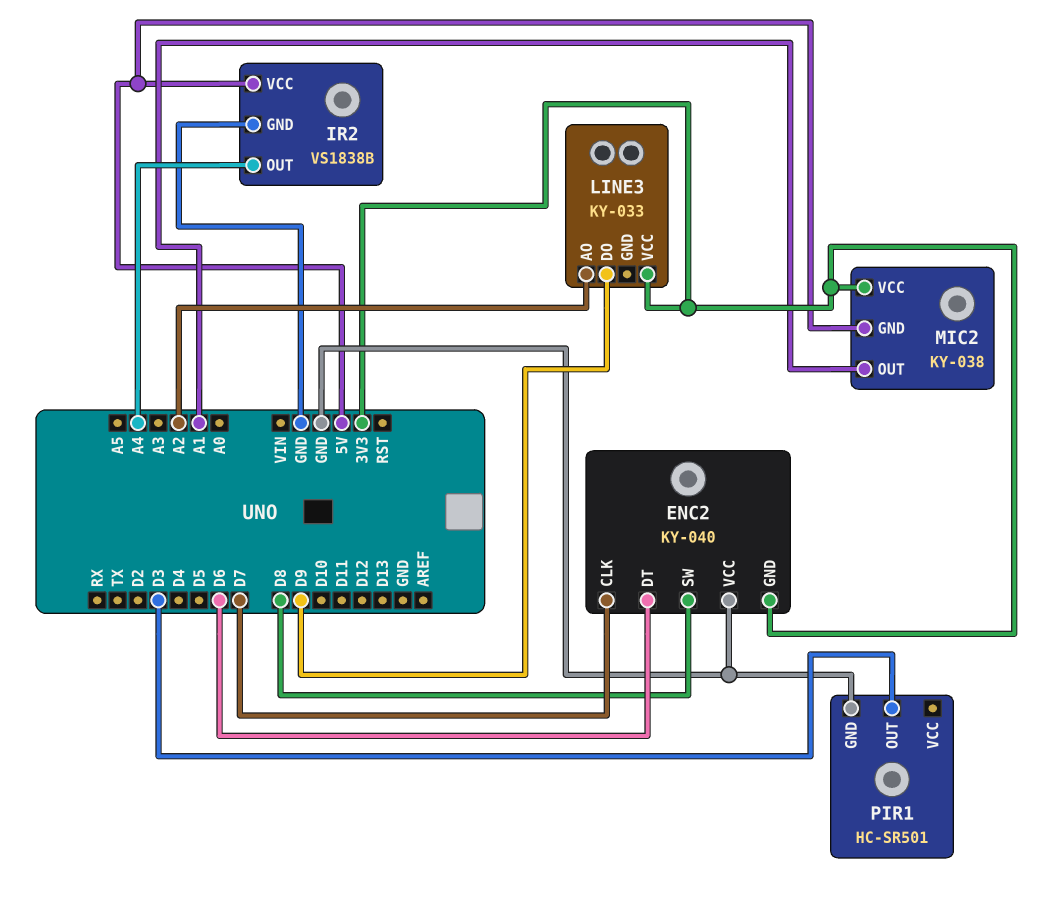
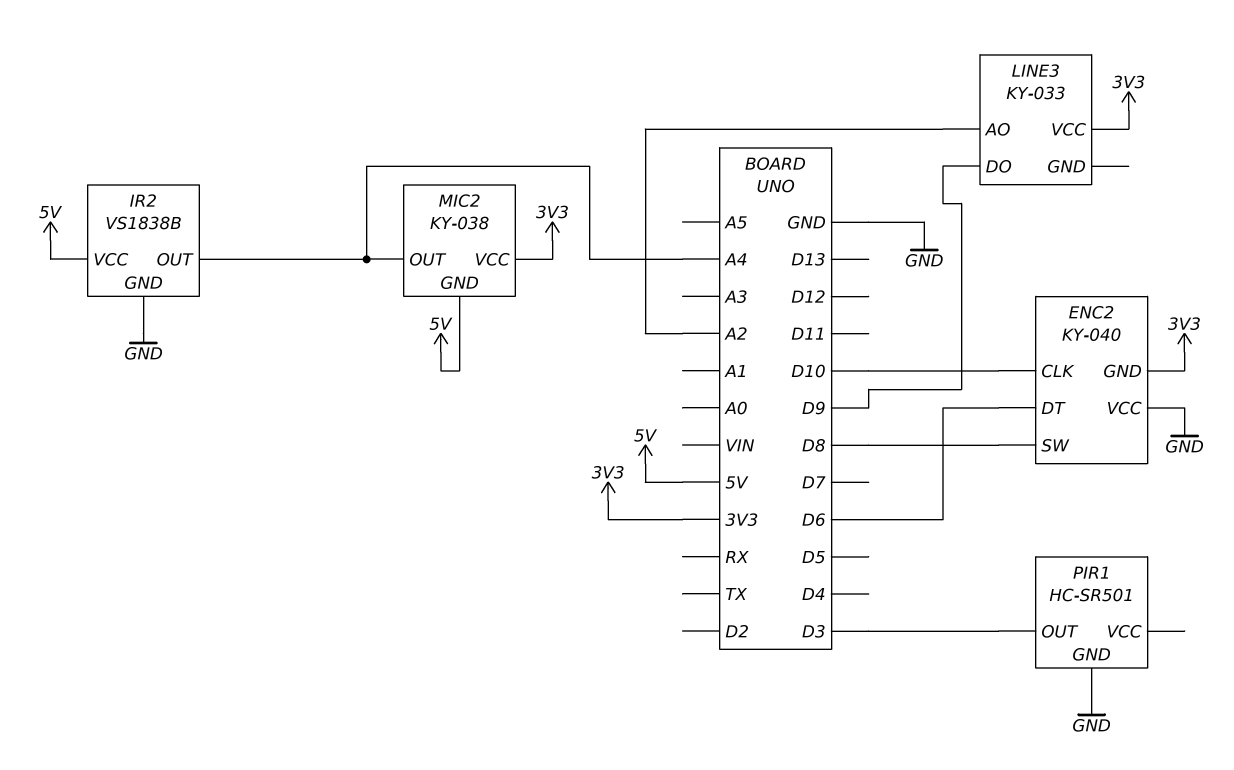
ENC2 pin CLK: D7 -> D10
MIC2 pin OUT: A1 -> A4

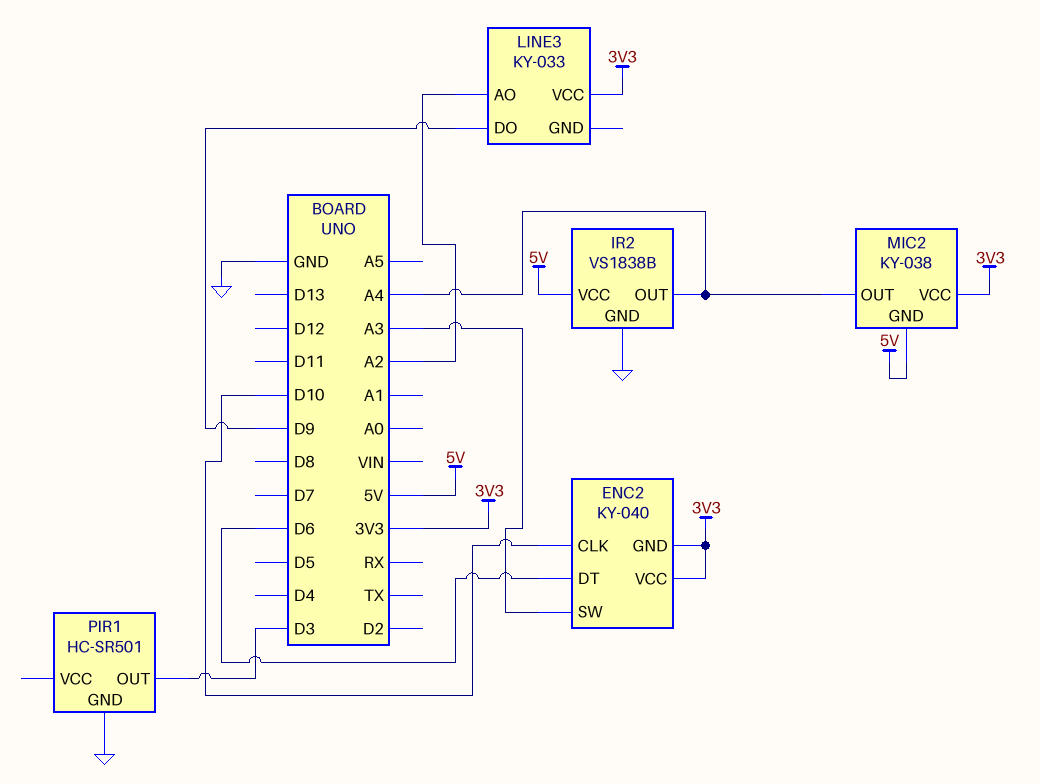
ENC2 pin SW: D8 -> A3
ENC2 pin VCC: GND -> 3V3

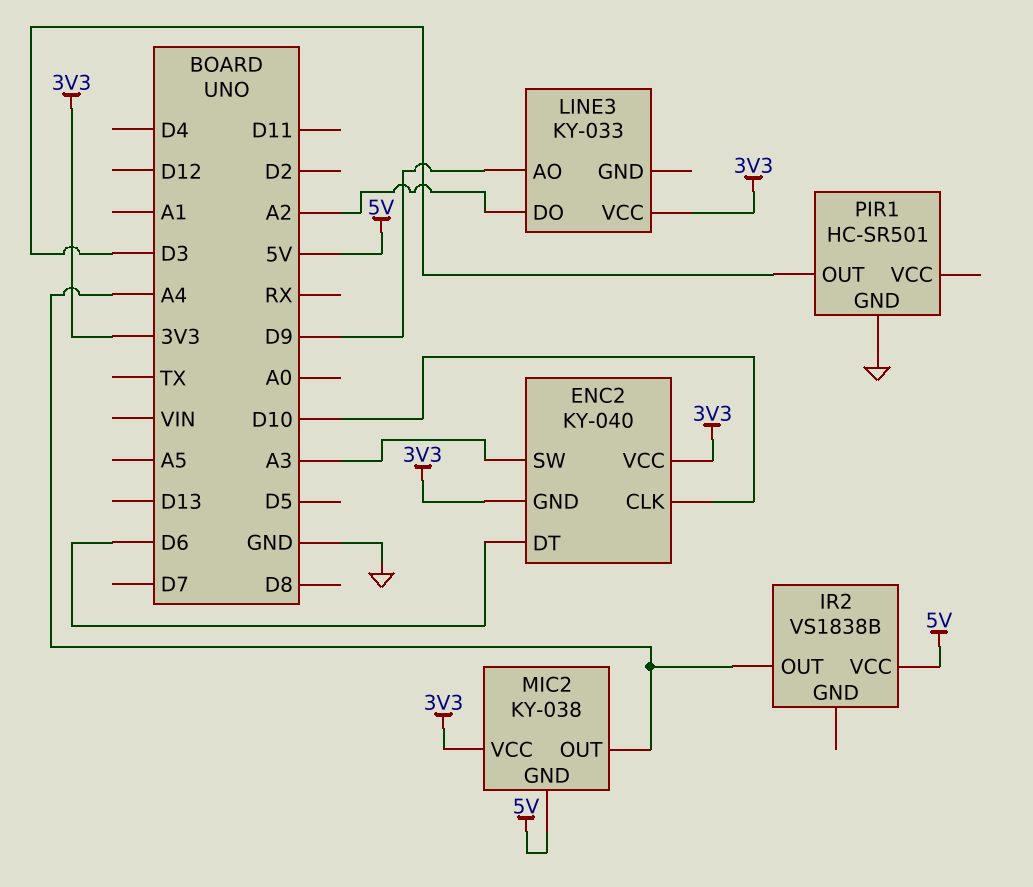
IR2 pin GND: GND -> none
LINE3 pin AO: A2 -> D9
LINE3 pin DO: D9 -> A2

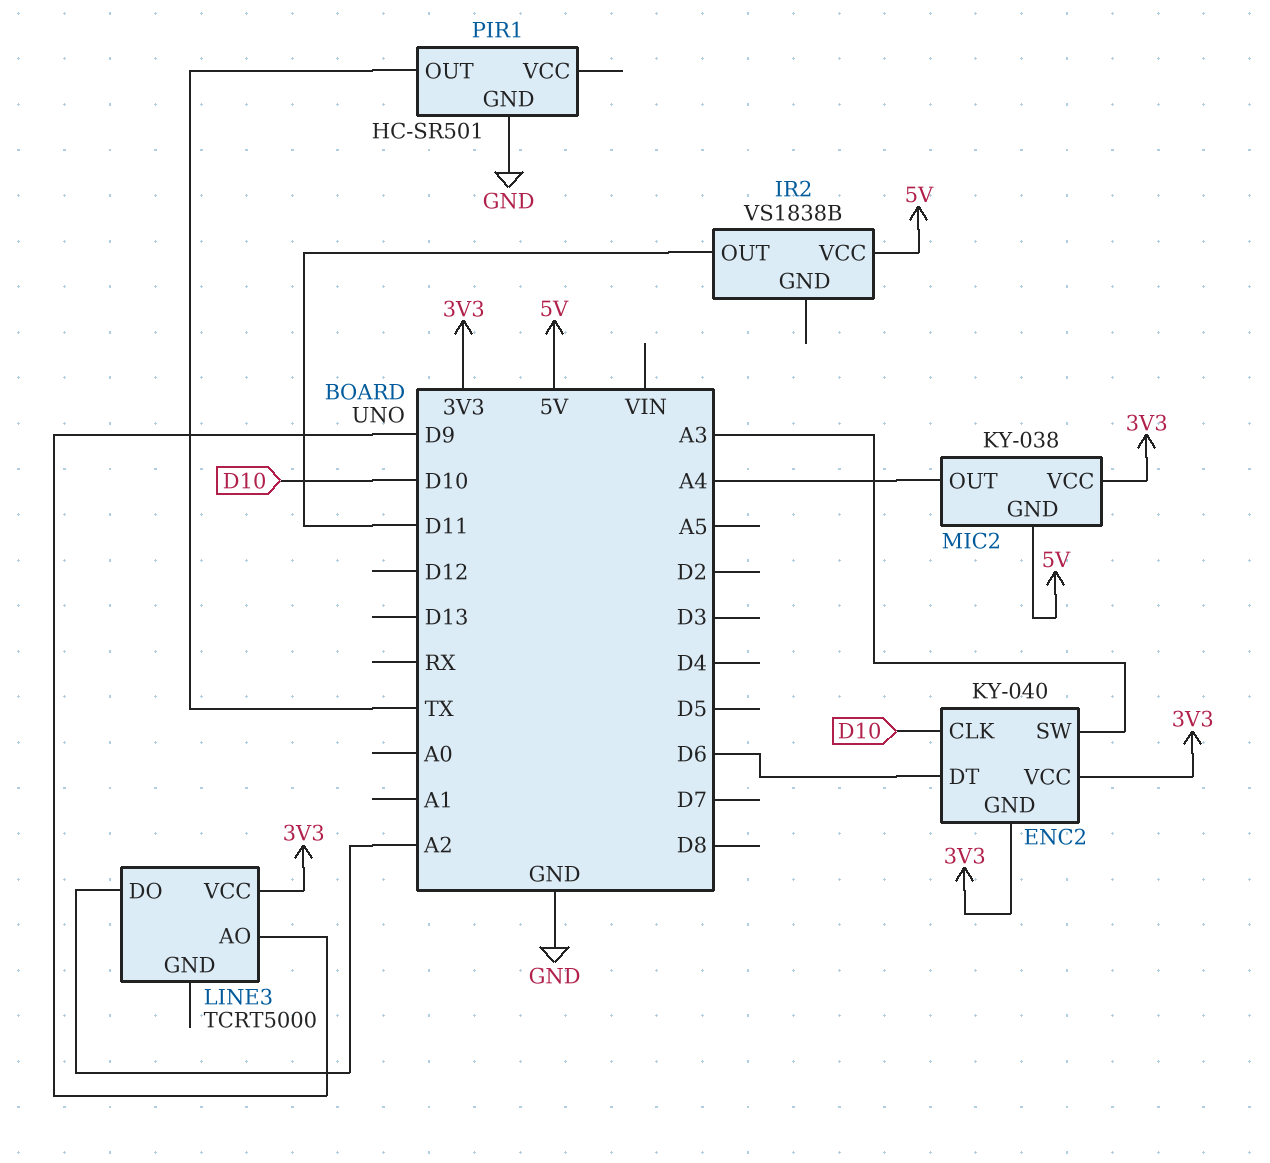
IR2 pin OUT: A4 -> D11
LINE3: KY-033 -> TCRT5000
PIR1 pin OUT: D3 -> TX

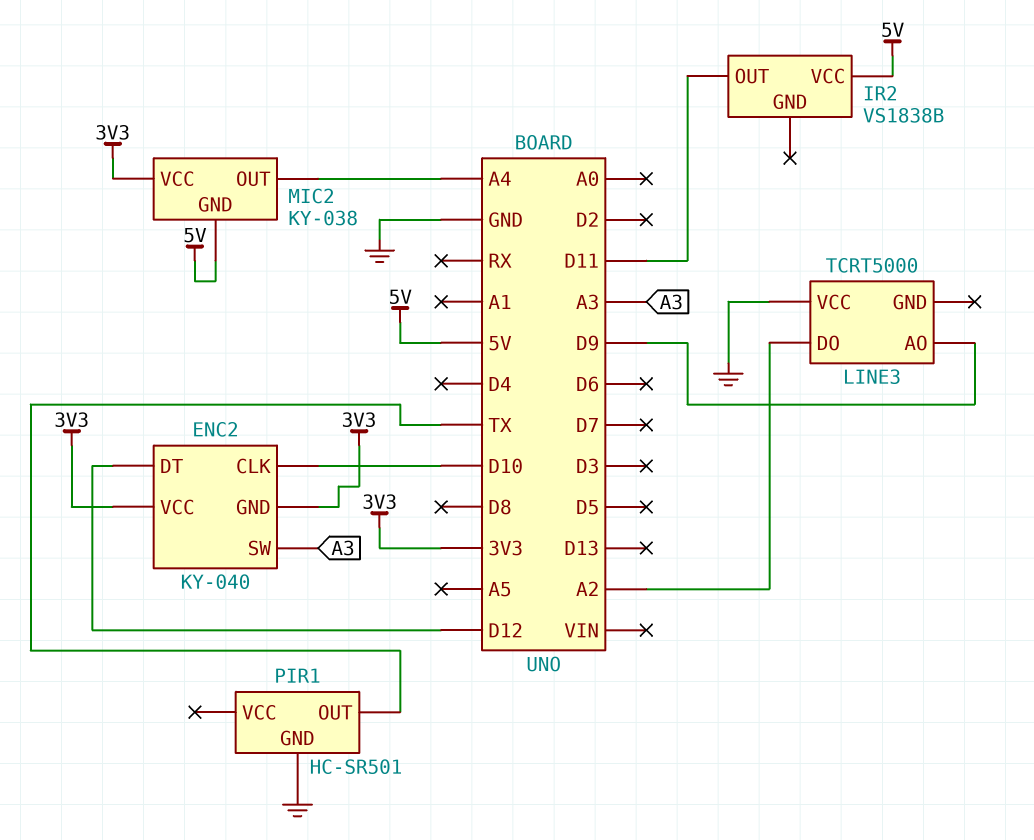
ENC2 pin DT: D6 -> D12
LINE3 pin VCC: 3V3 -> GND

